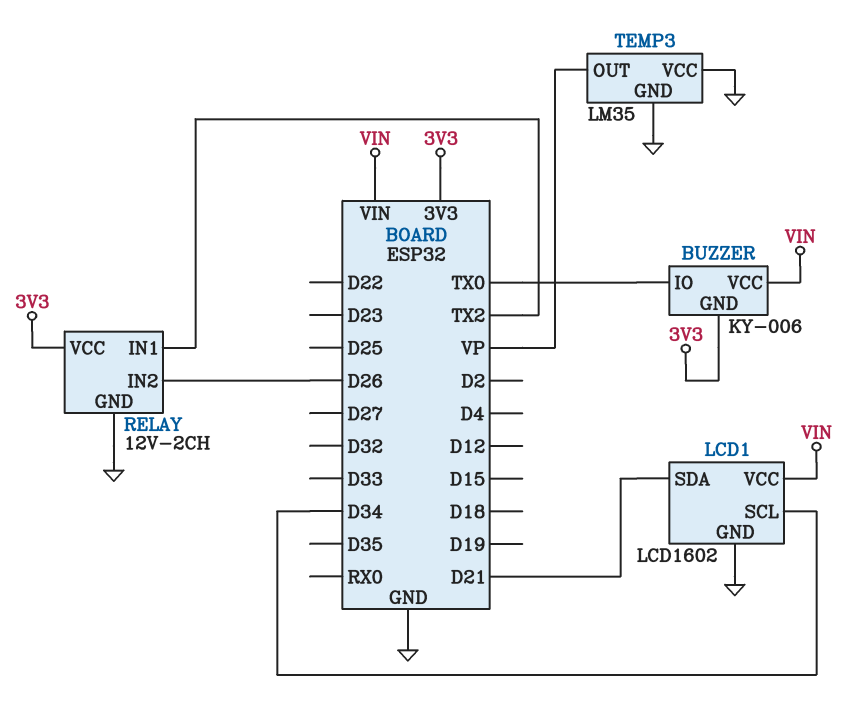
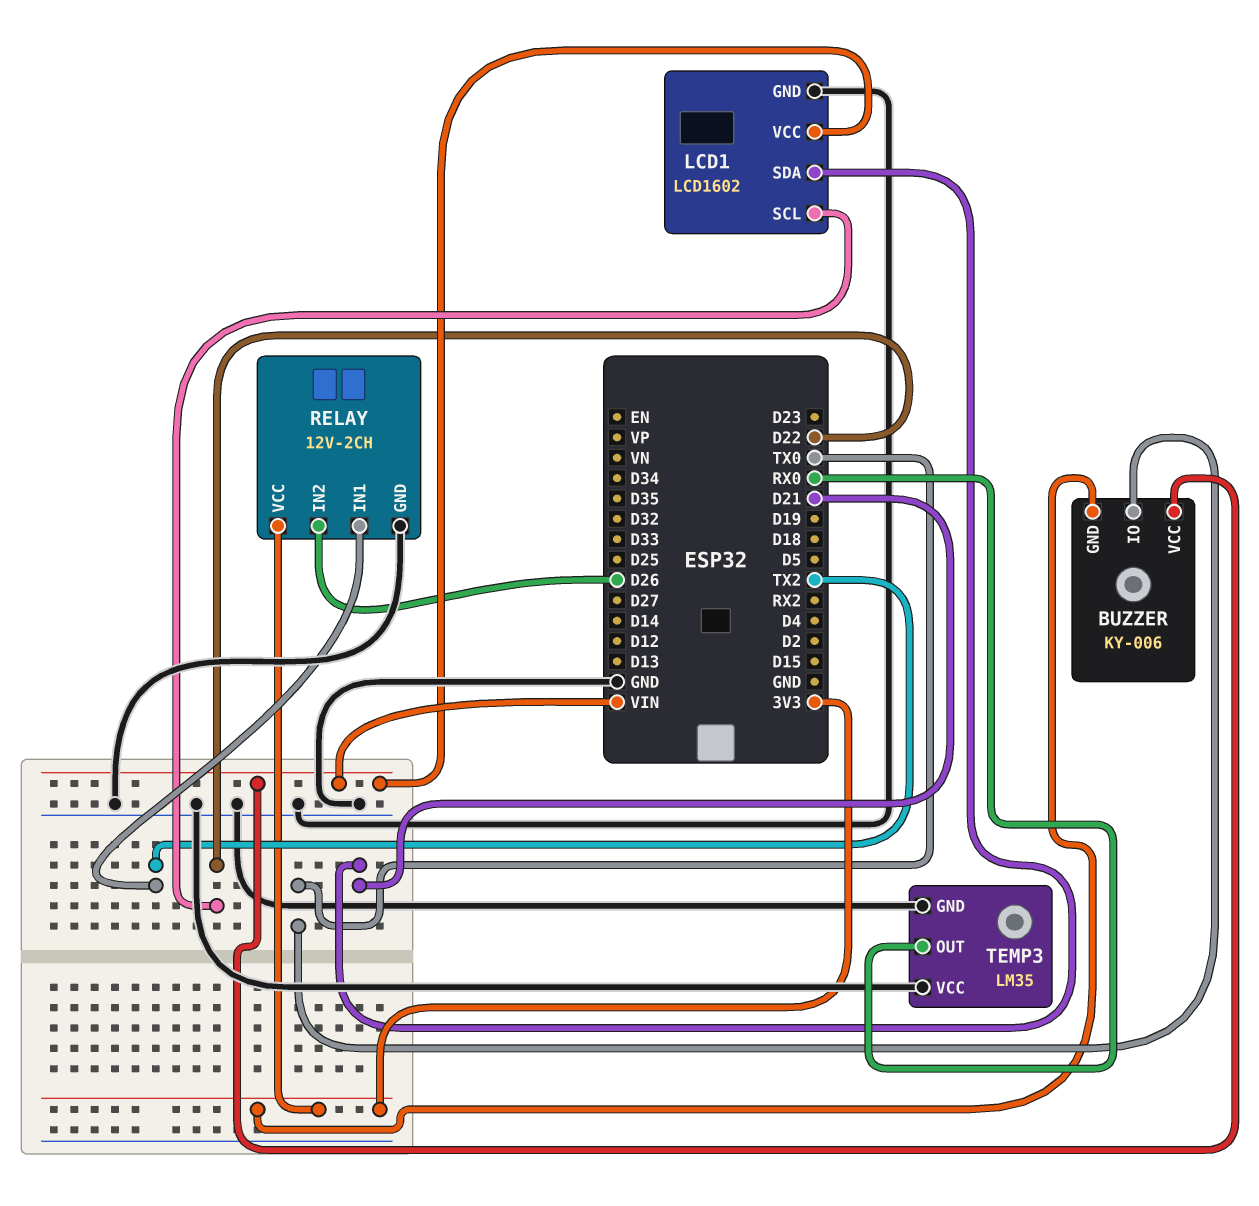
LCD1 pin SCL: D34 -> D22
TEMP3 pin OUT: VP -> RX0

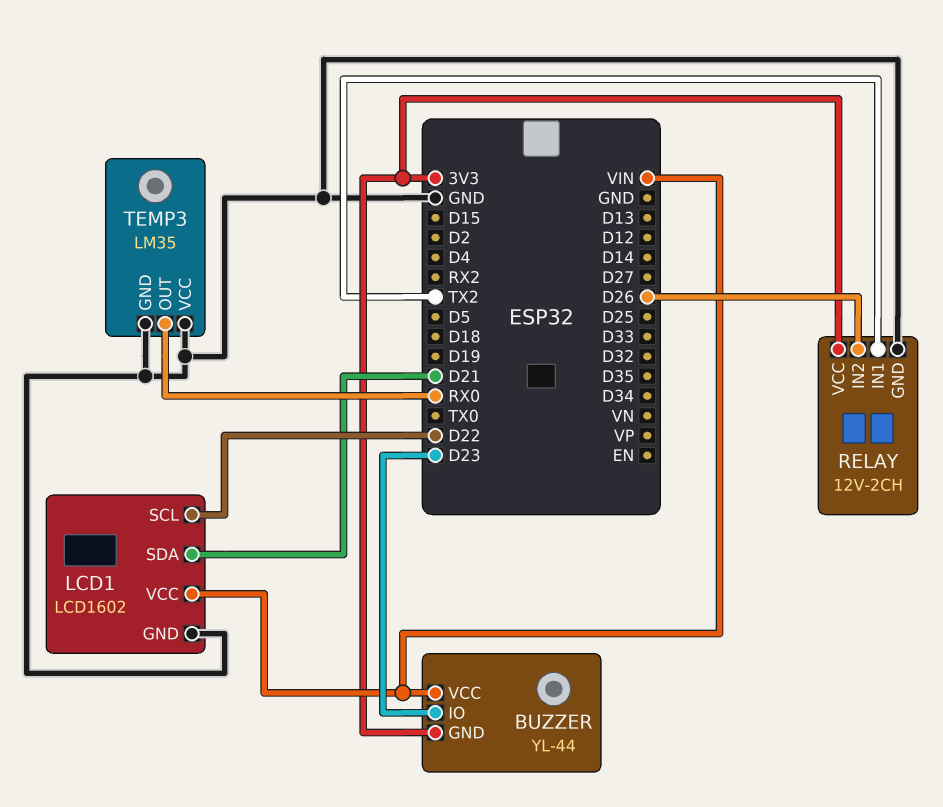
BUZZER: KY-006 -> YL-44
BUZZER pin IO: TX0 -> D23

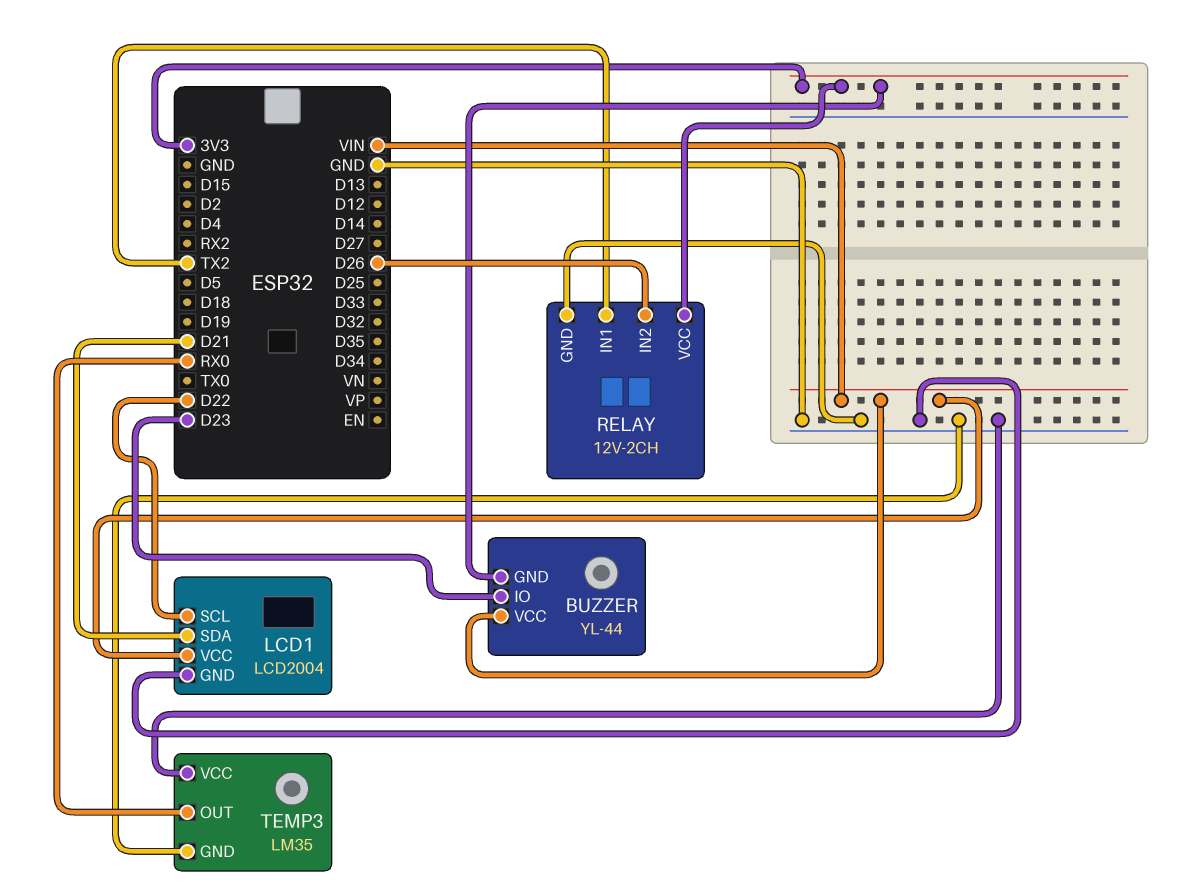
LCD1: LCD1602 -> LCD2004

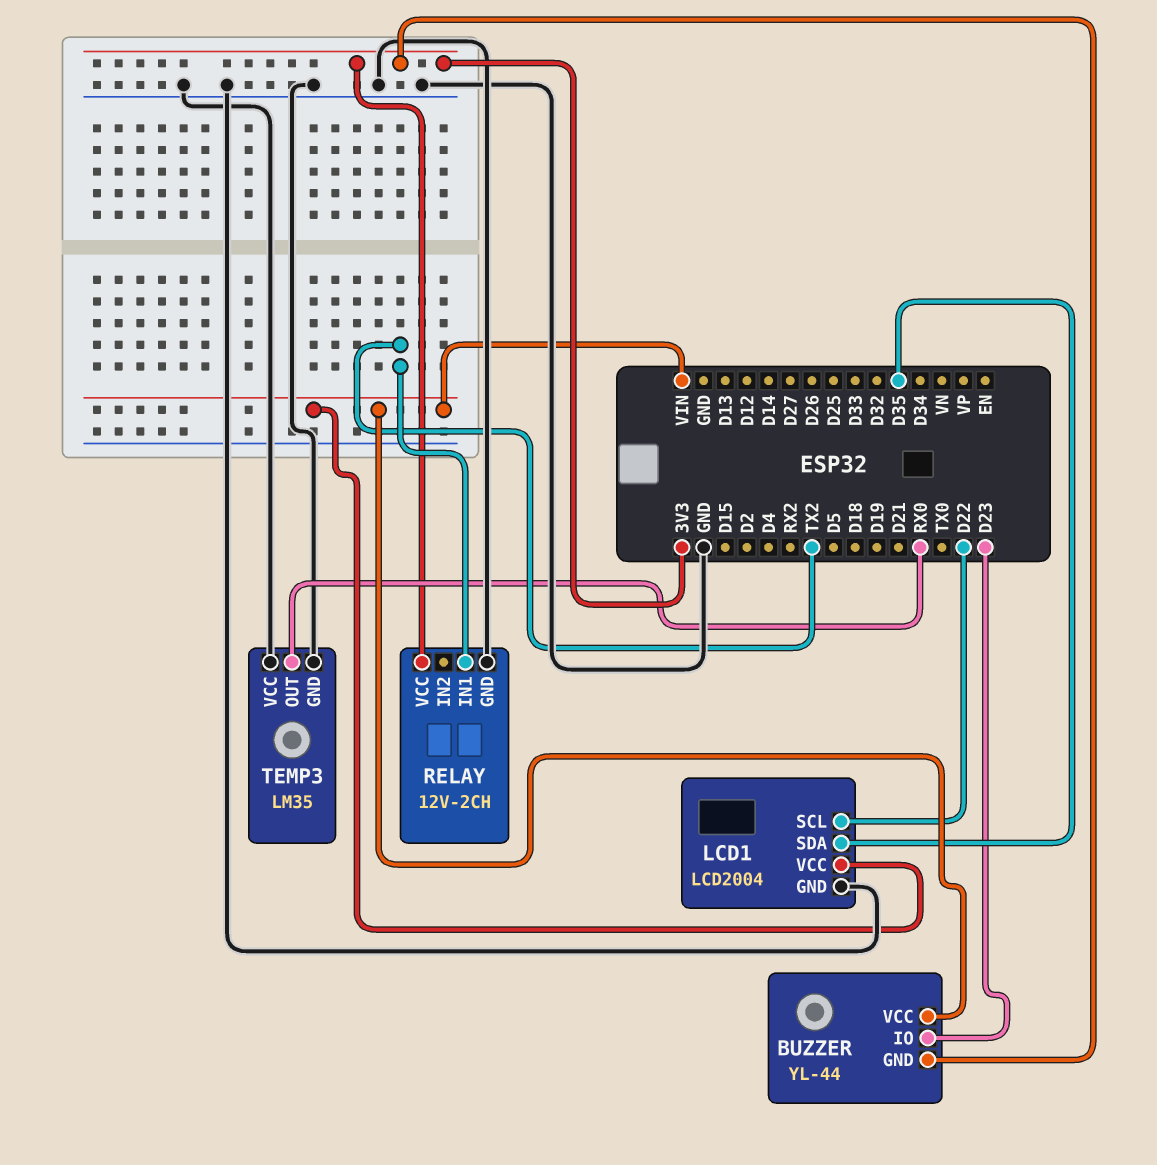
LCD1 pin SDA: D21 -> D35
RELAY pin IN2: D26 -> none

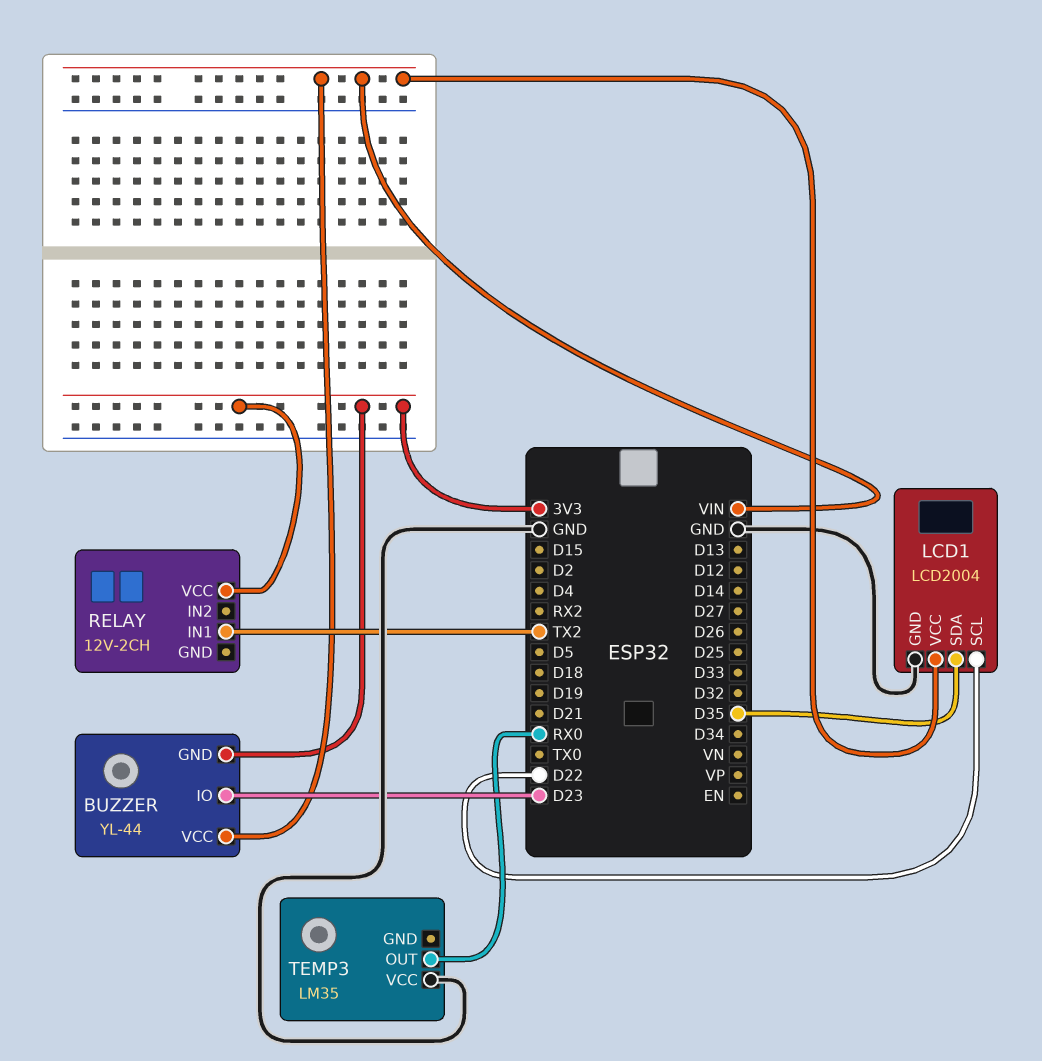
RELAY pin GND: GND -> none
TEMP3 pin GND: GND -> none

